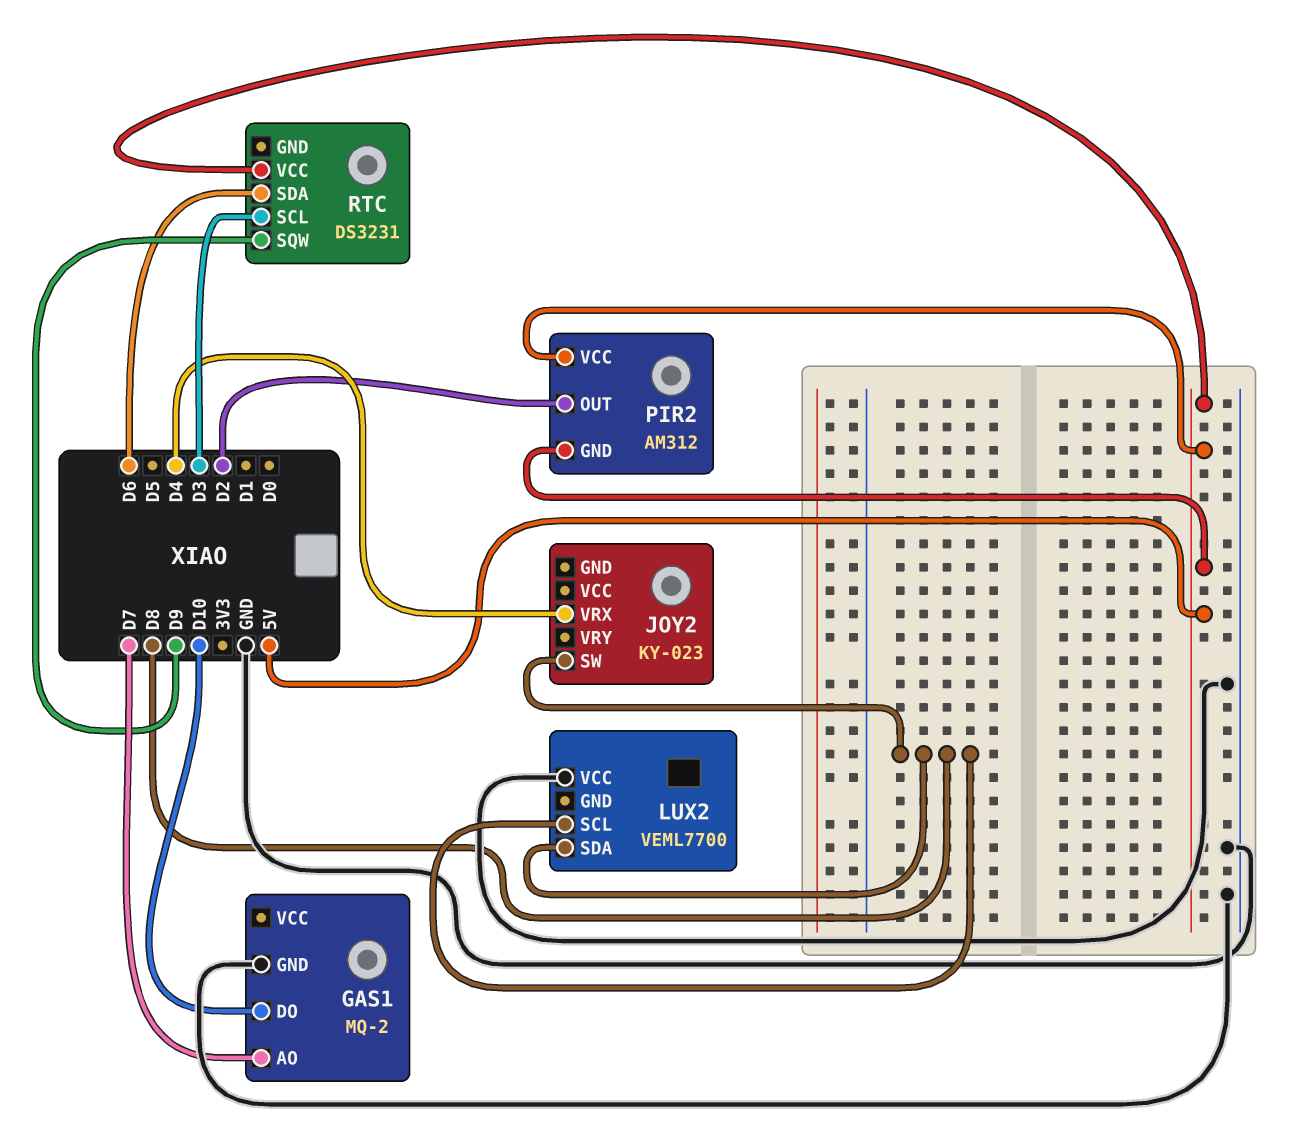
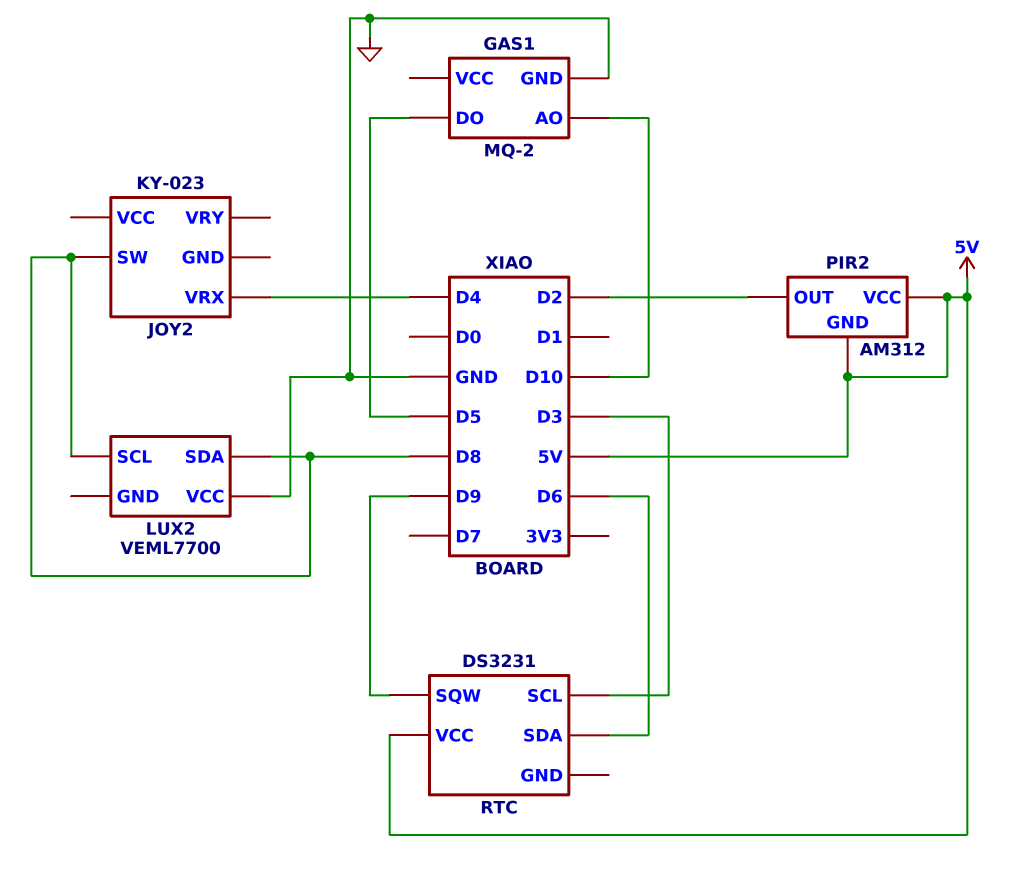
GAS1 pin AO: D7 -> D10
GAS1 pin DO: D10 -> D5

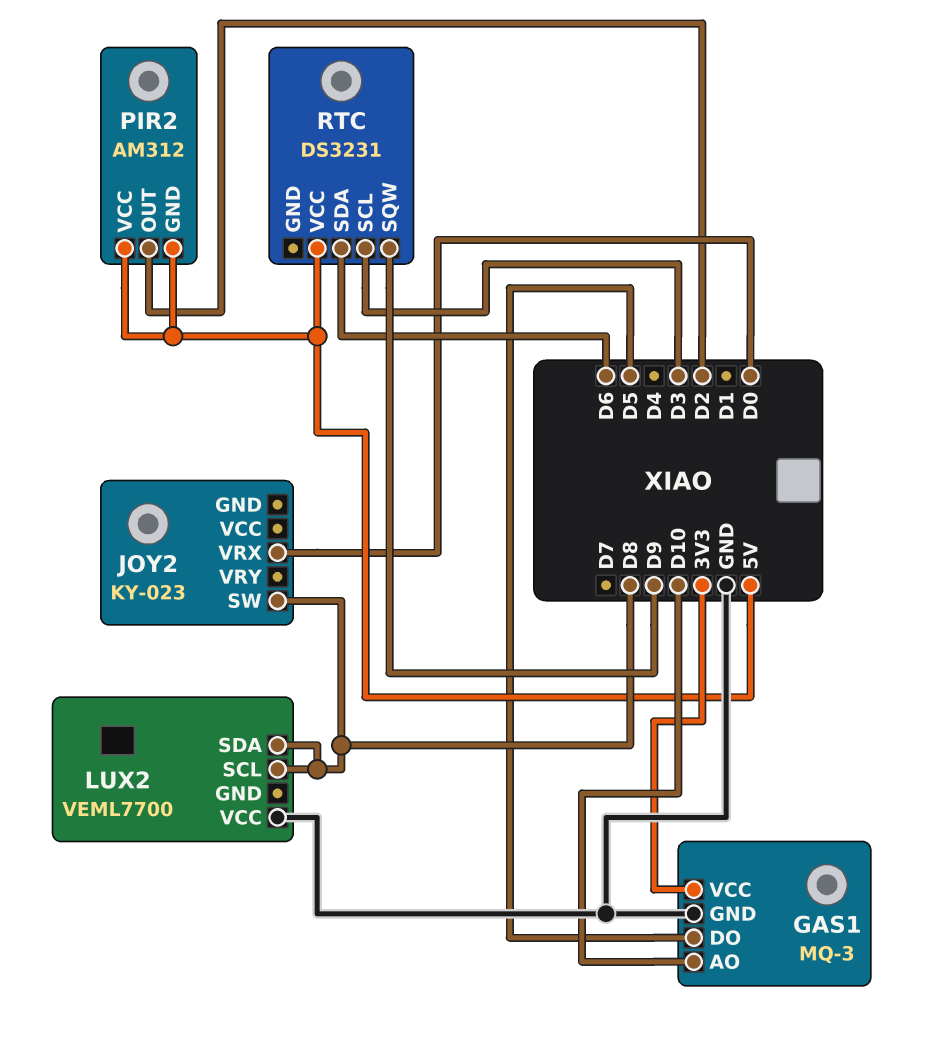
GAS1: MQ-2 -> MQ-3
GAS1 pin VCC: none -> 3V3
JOY2 pin VRX: D4 -> D0

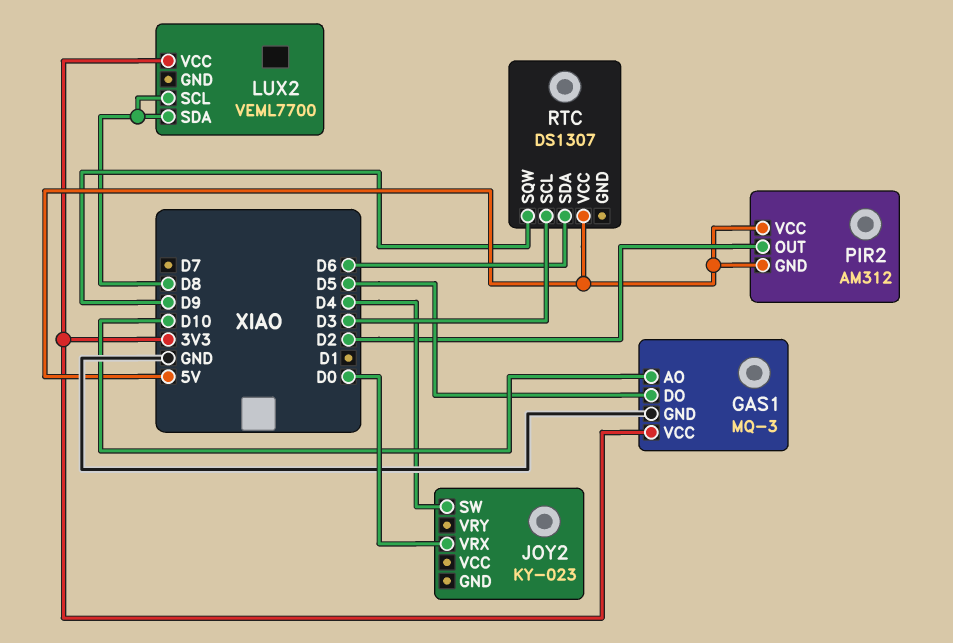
JOY2 pin SW: D8 -> D4
LUX2 pin VCC: GND -> 3V3
RTC: DS3231 -> DS1307

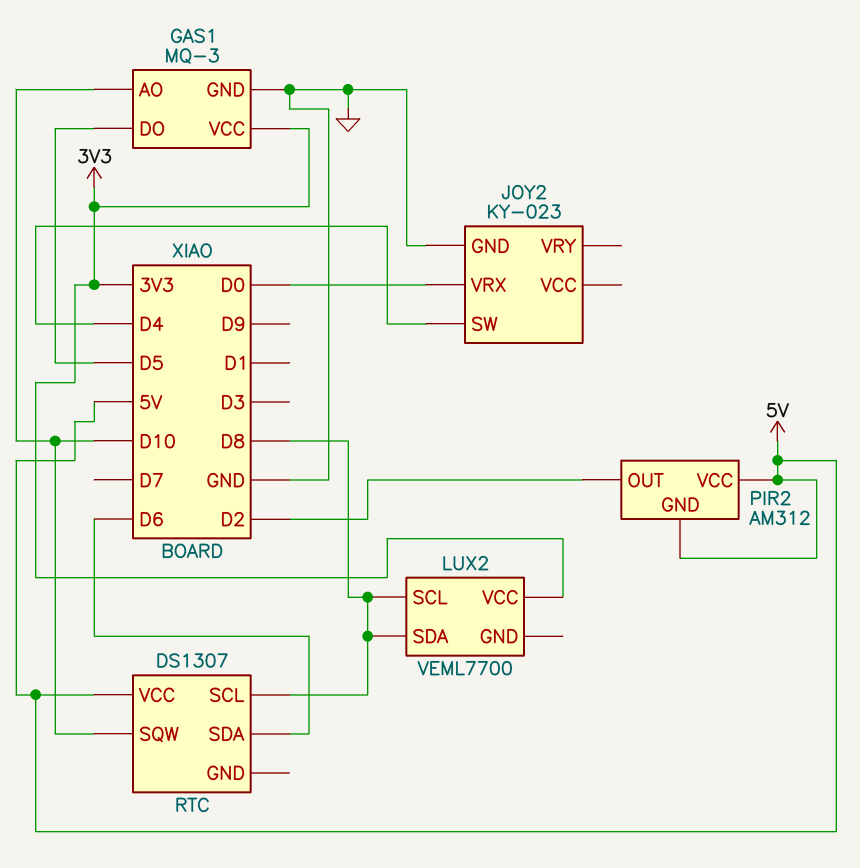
JOY2 pin GND: none -> GND
RTC pin SCL: D3 -> D8
RTC pin SQW: D9 -> D10

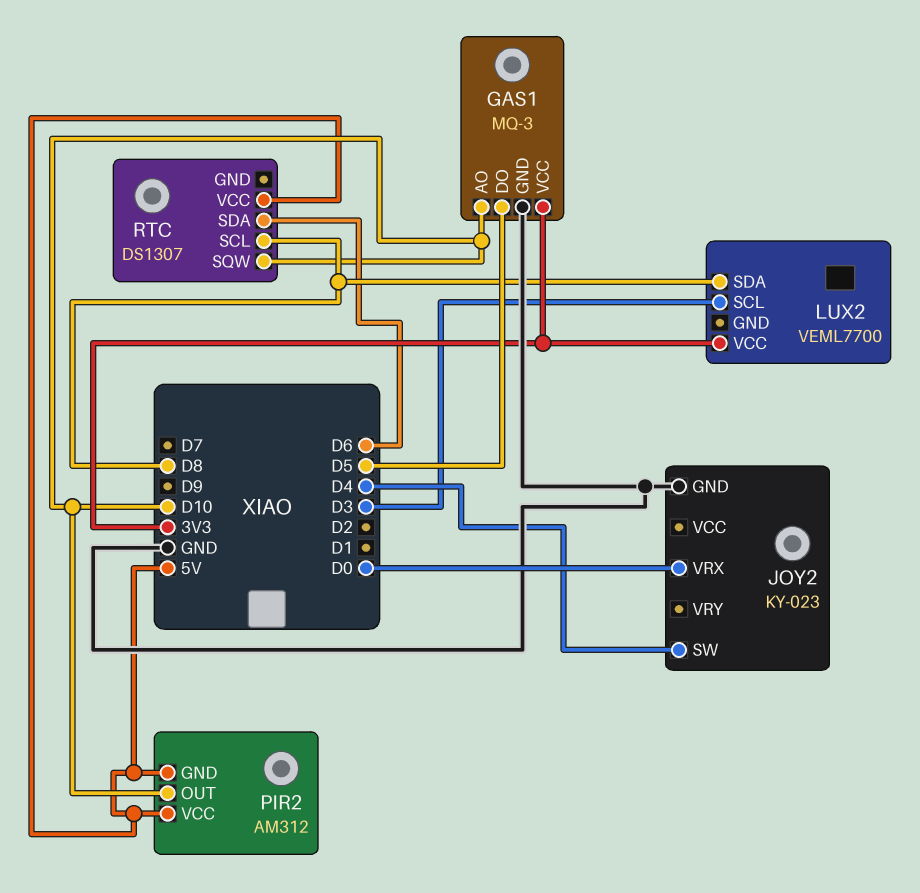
LUX2 pin SCL: D8 -> D3
PIR2 pin OUT: D2 -> D10

